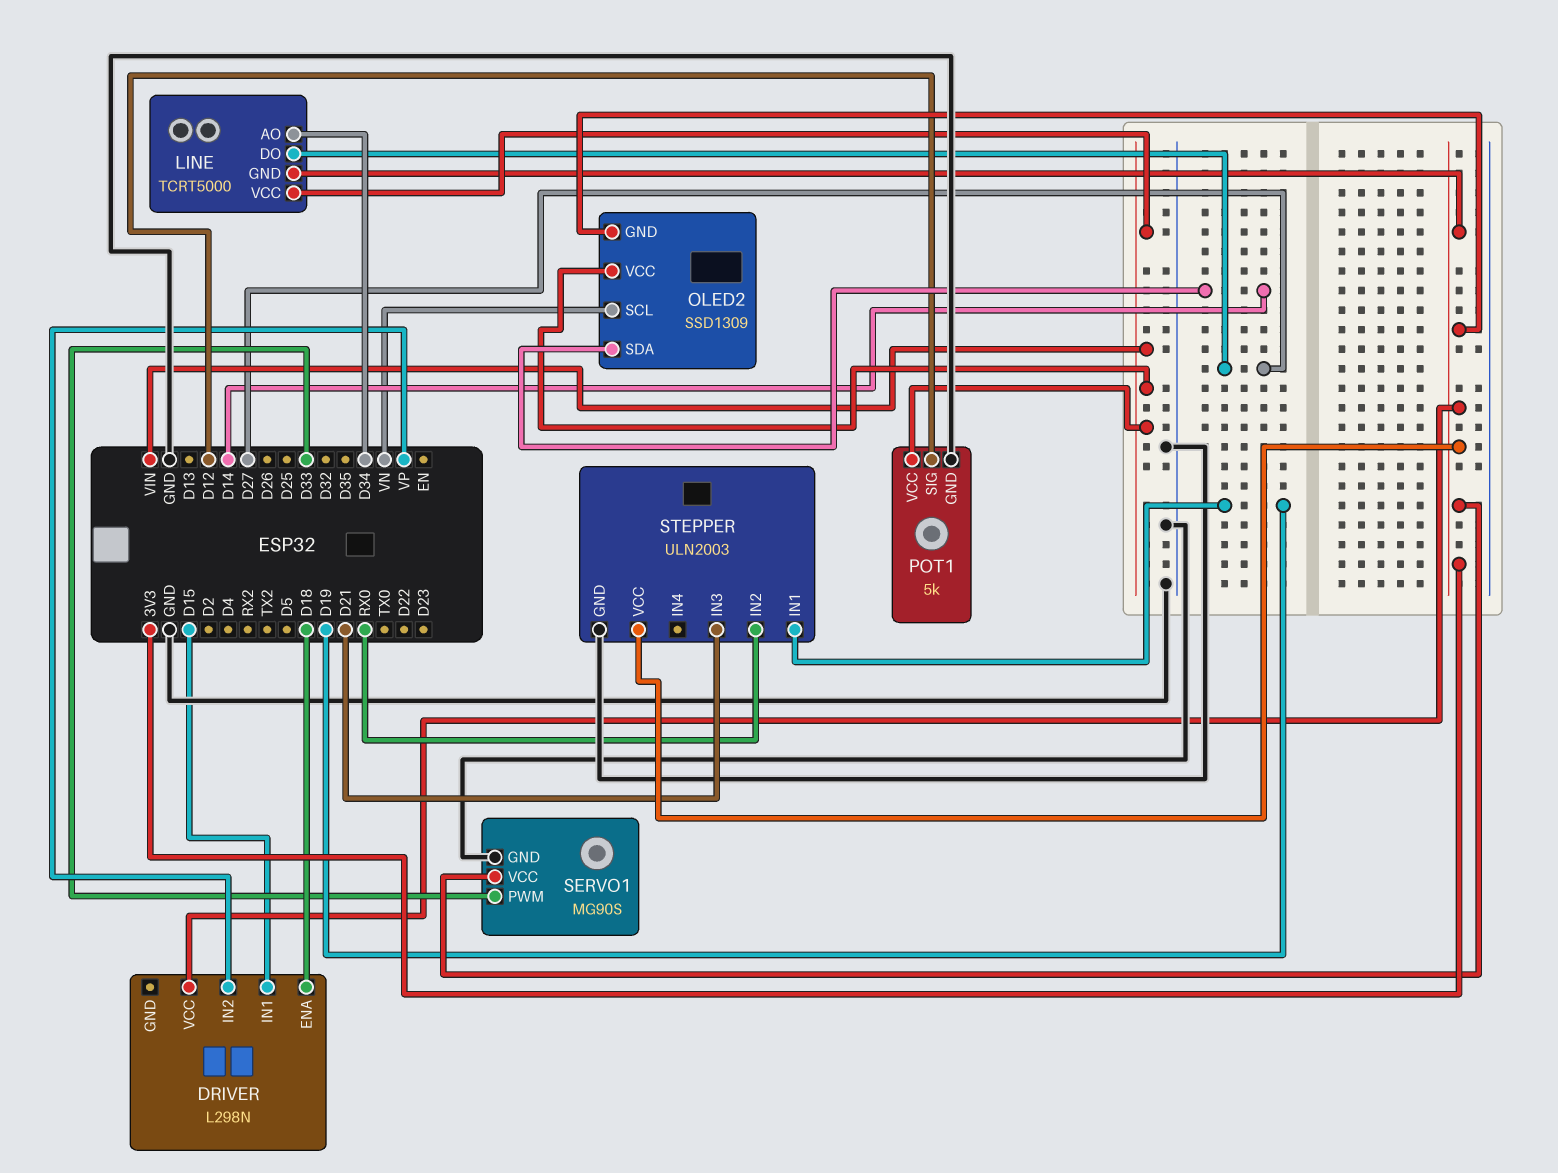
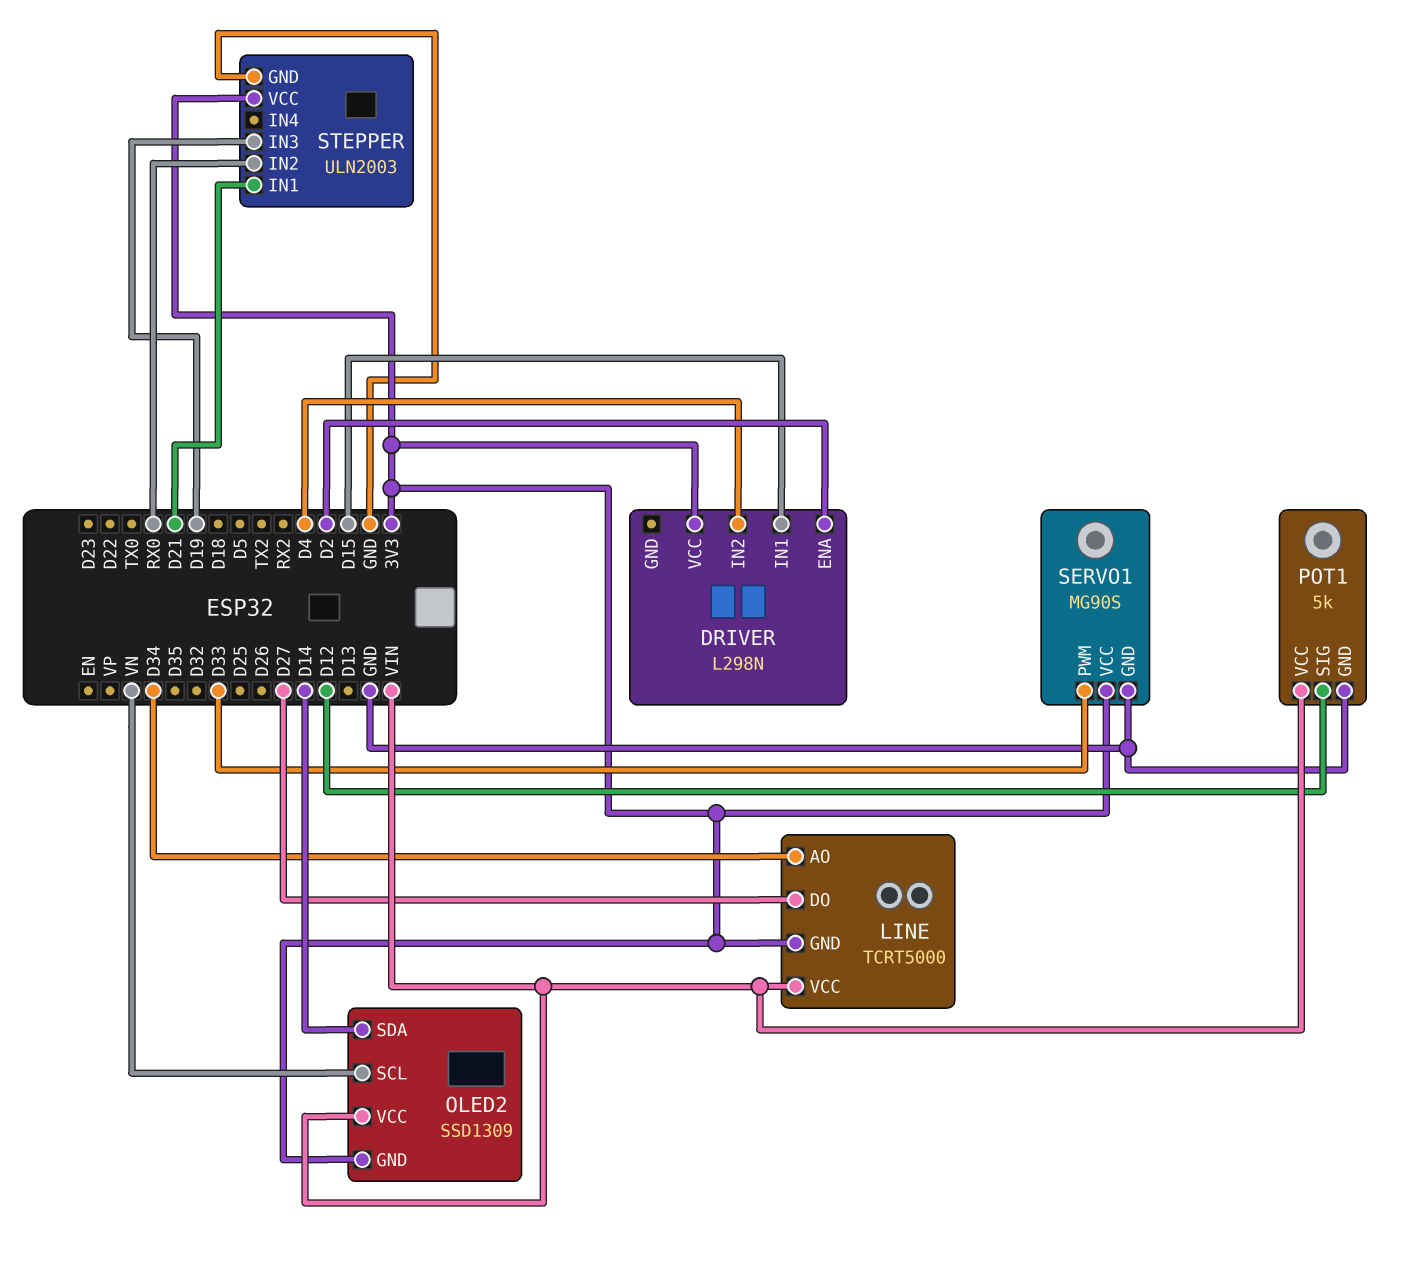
DRIVER pin ENA: D18 -> D2
DRIVER pin IN2: VP -> D4
STEPPER pin IN1: D19 -> D21
STEPPER pin IN3: D21 -> D19

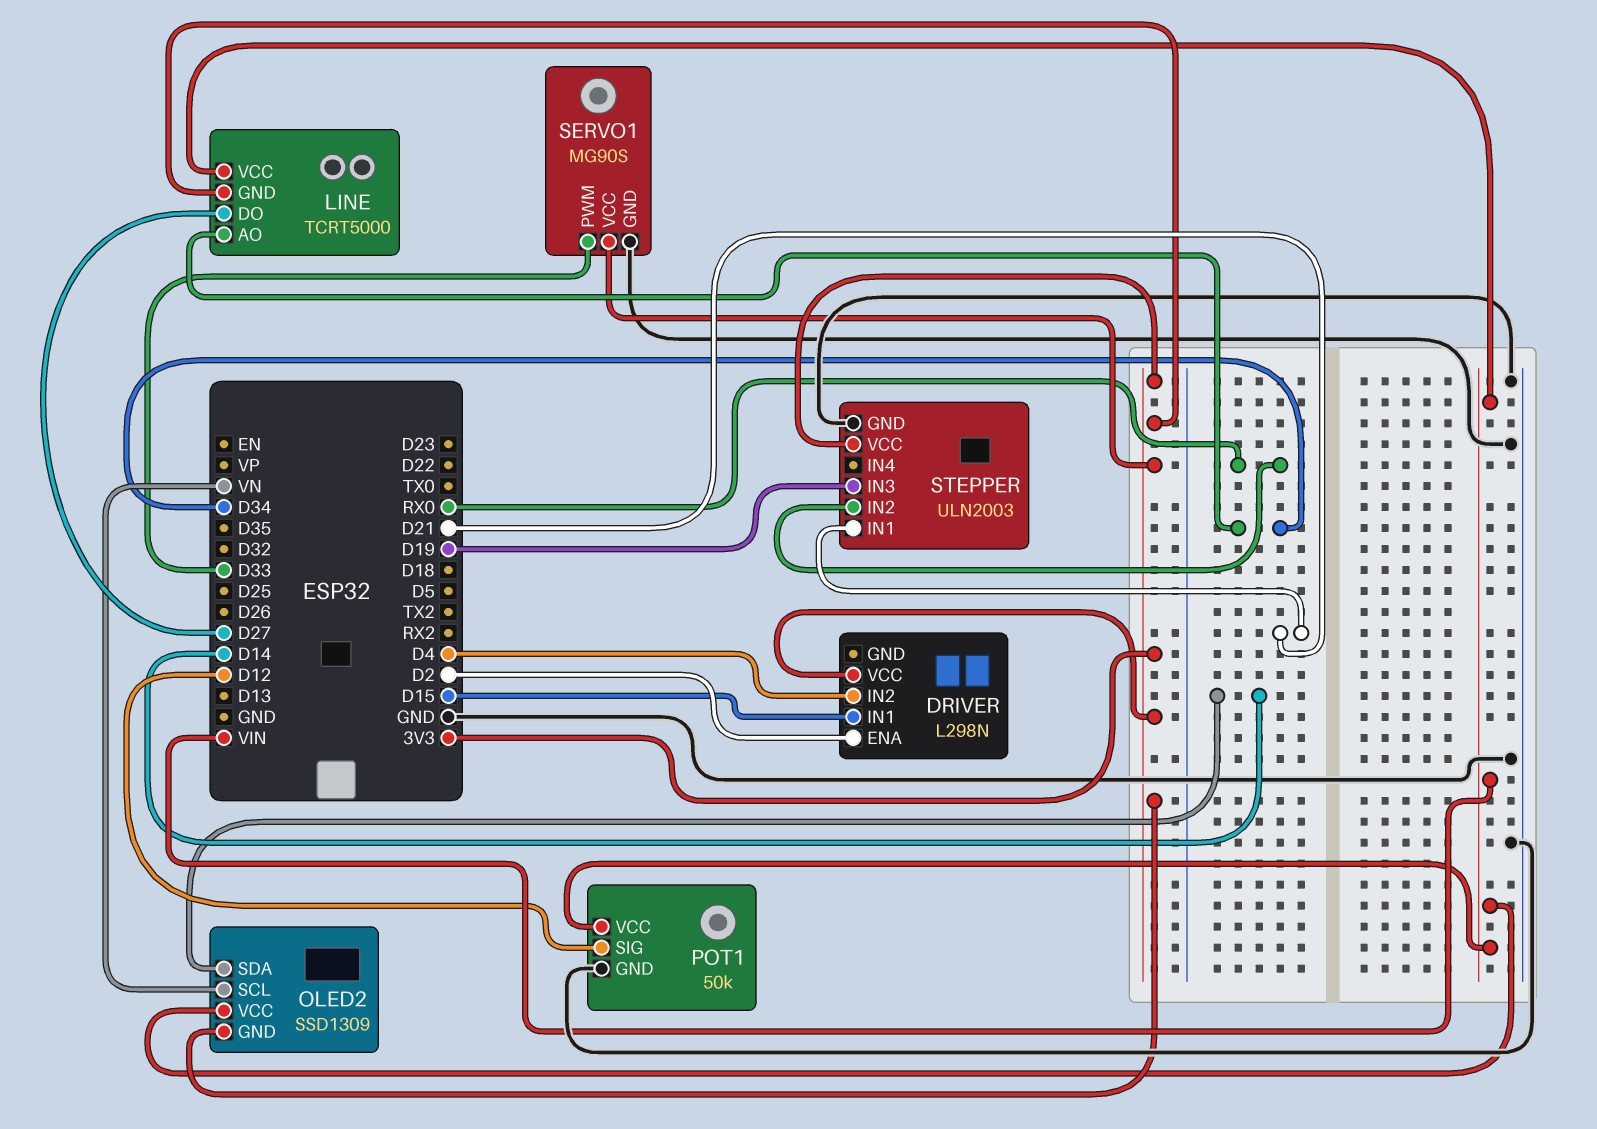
POT1: 5k -> 50k

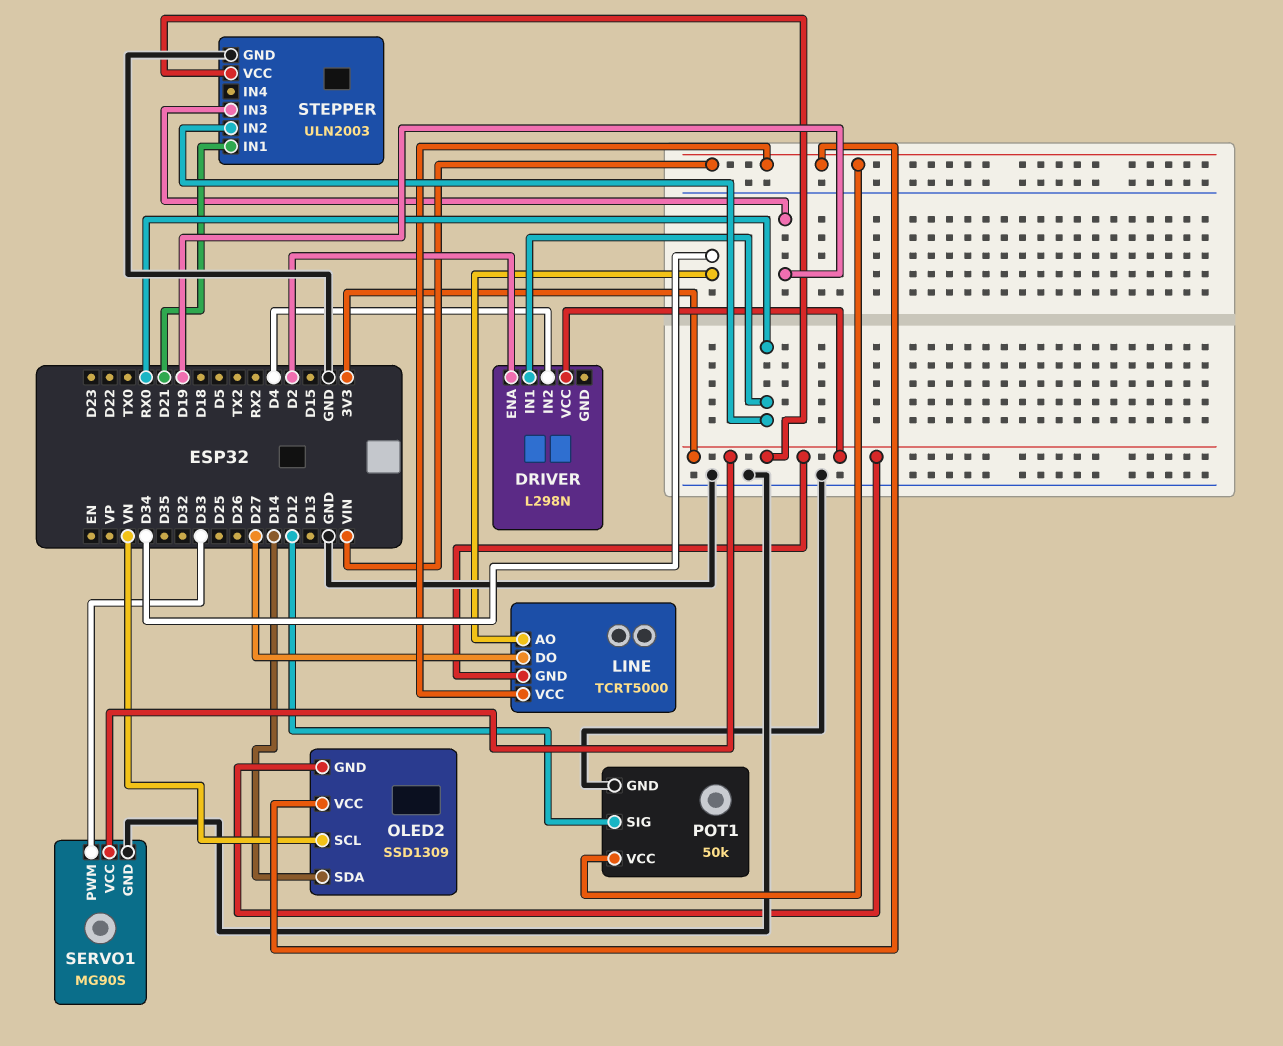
DRIVER pin IN1: D15 -> RX0

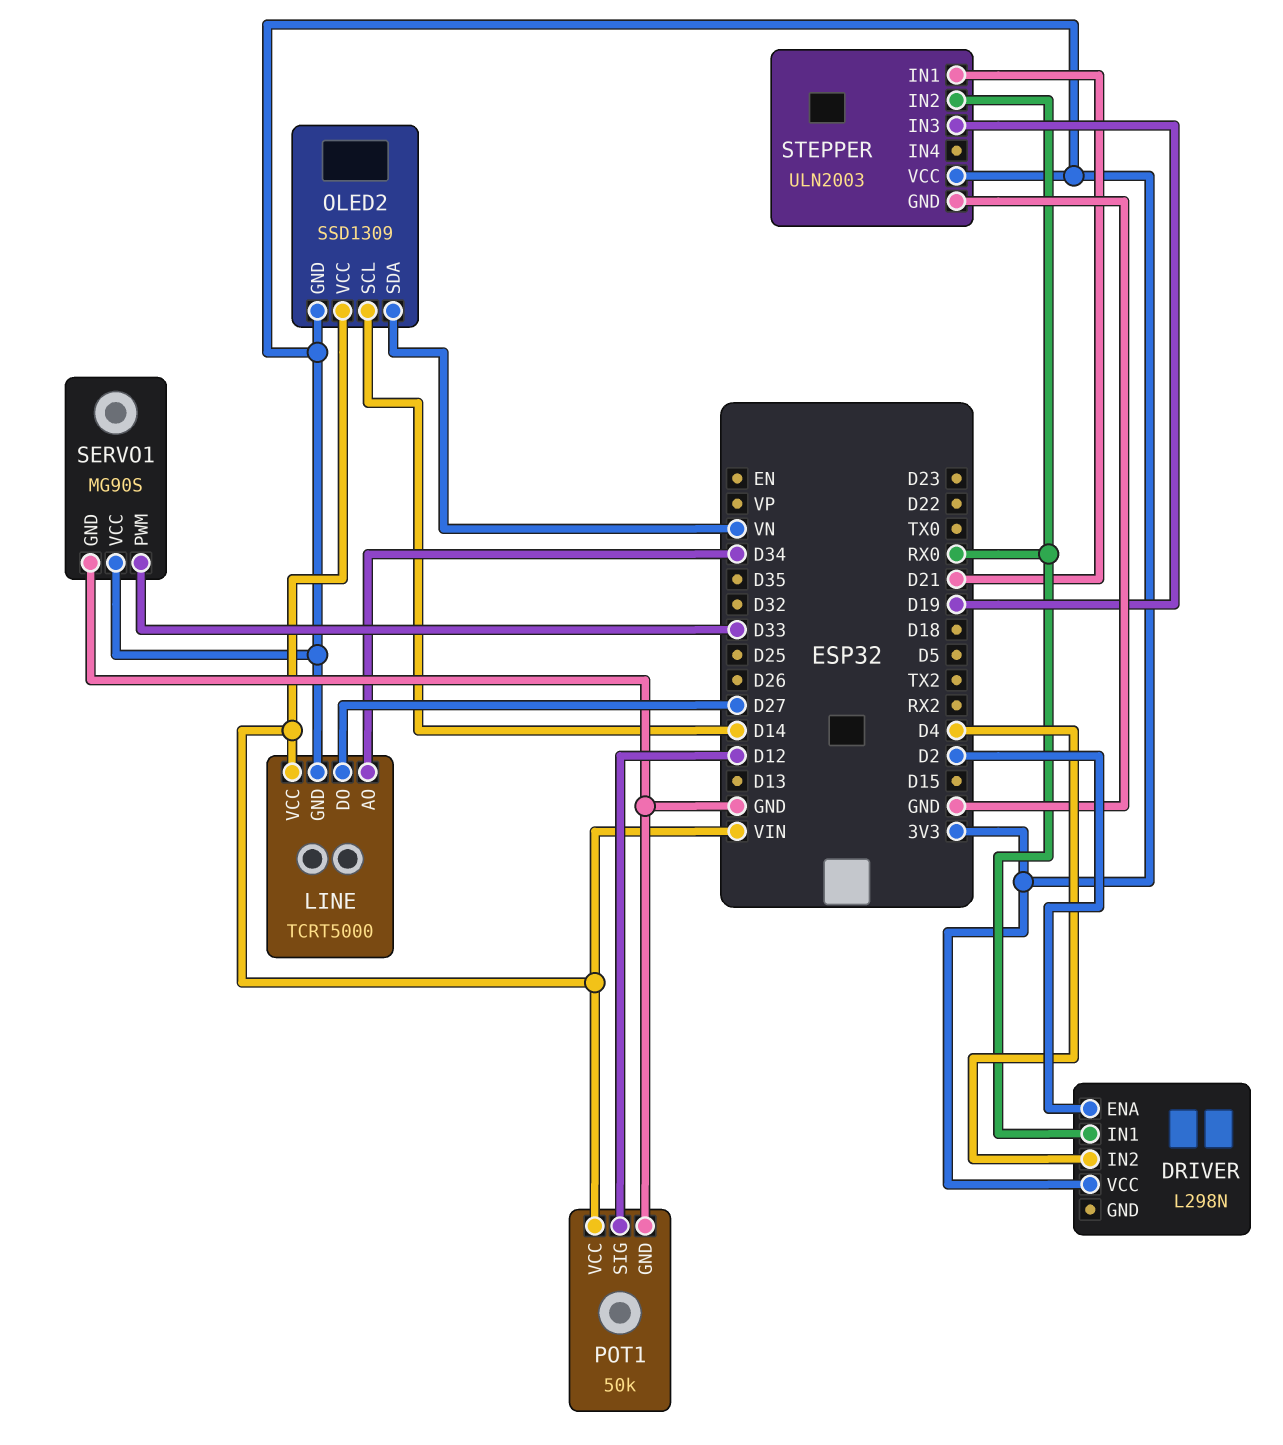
OLED2 pin SCL: VN -> D14
OLED2 pin SDA: D14 -> VN

